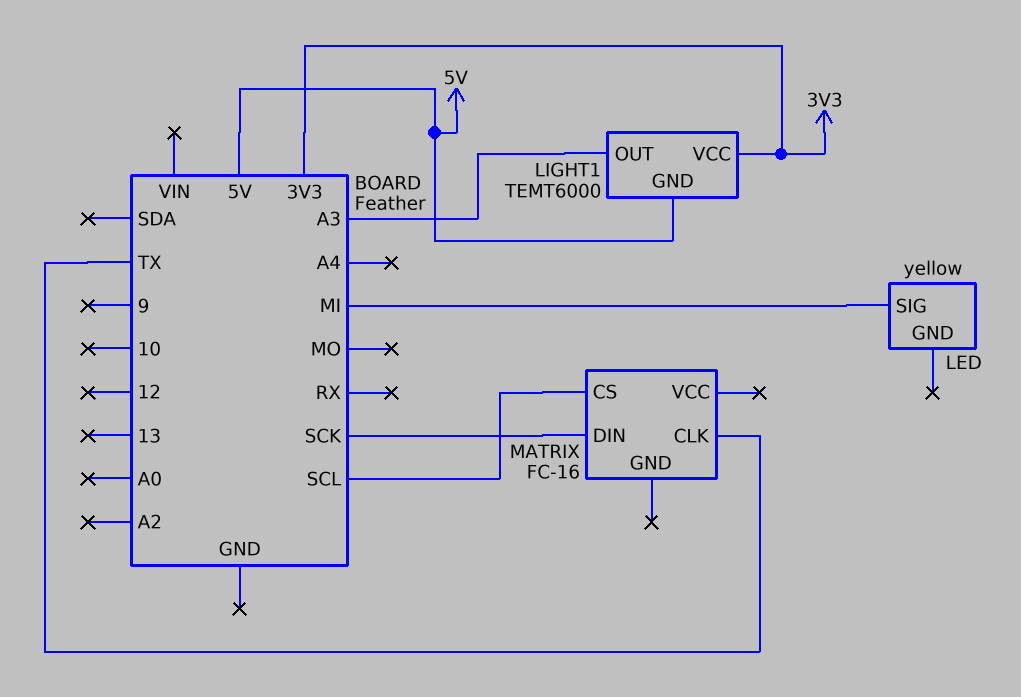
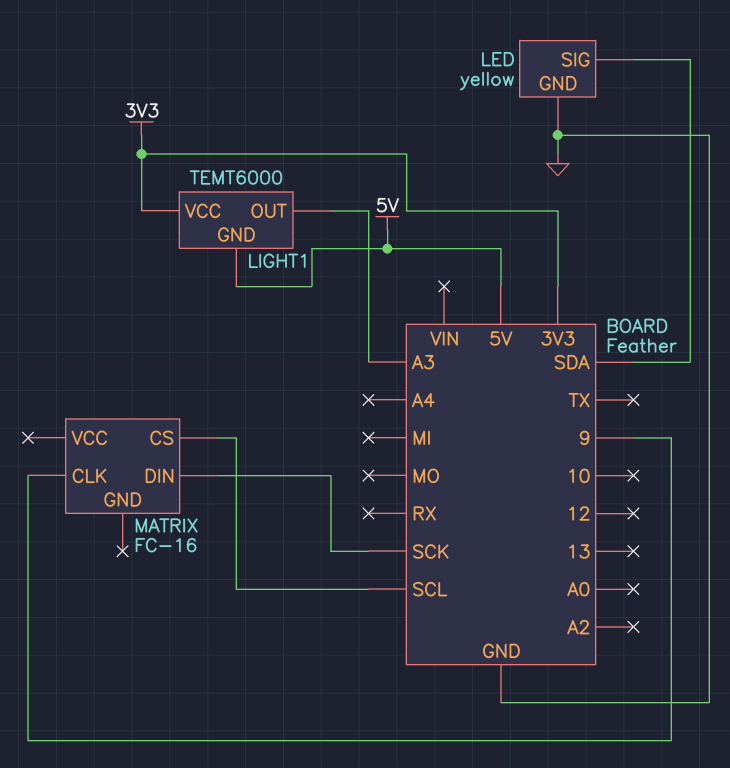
LED pin GND: none -> GND
LED pin SIG: MI -> SDA
MATRIX pin CLK: TX -> 9

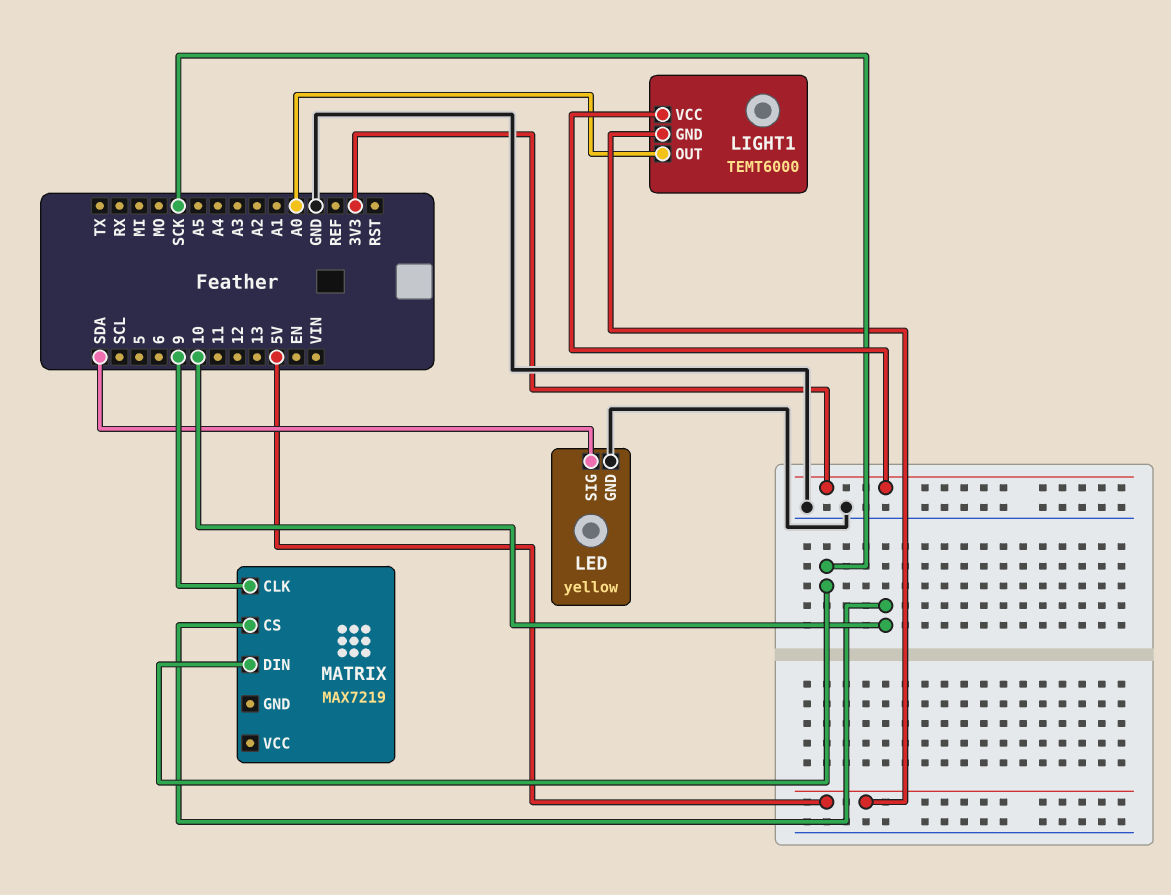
LIGHT1 pin OUT: A3 -> A0
MATRIX: FC-16 -> MAX7219
MATRIX pin CS: SCL -> 10

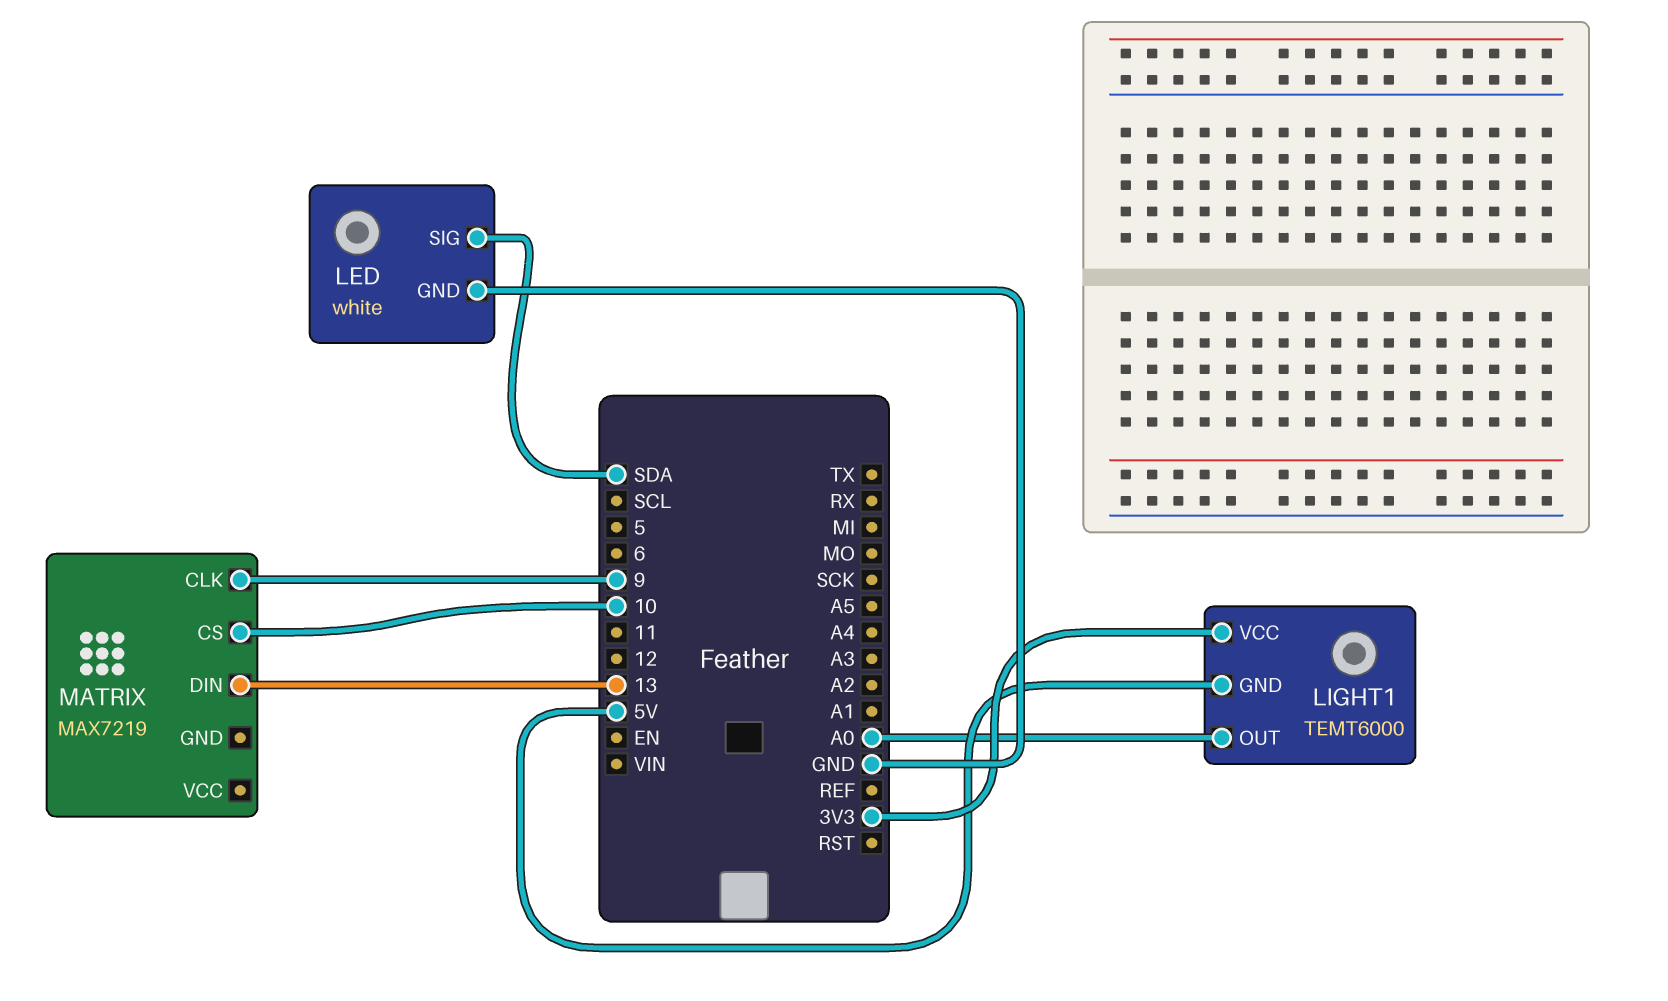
LED: yellow -> white
MATRIX pin DIN: SCK -> 13

